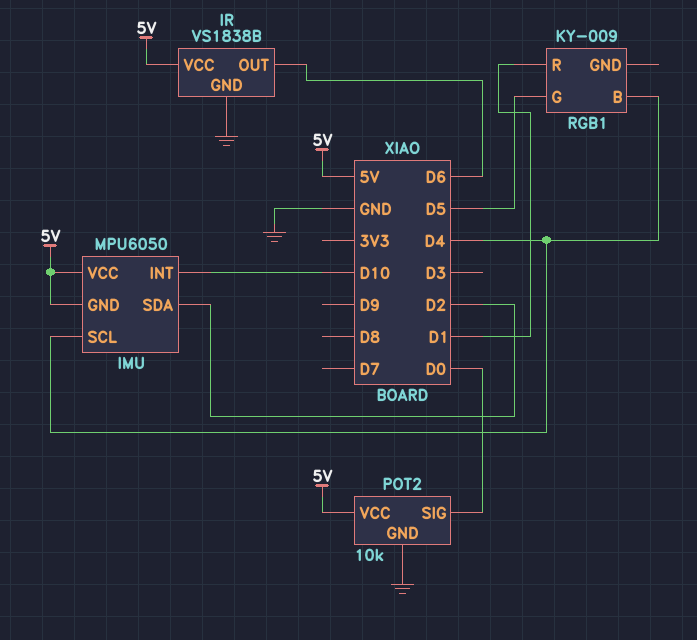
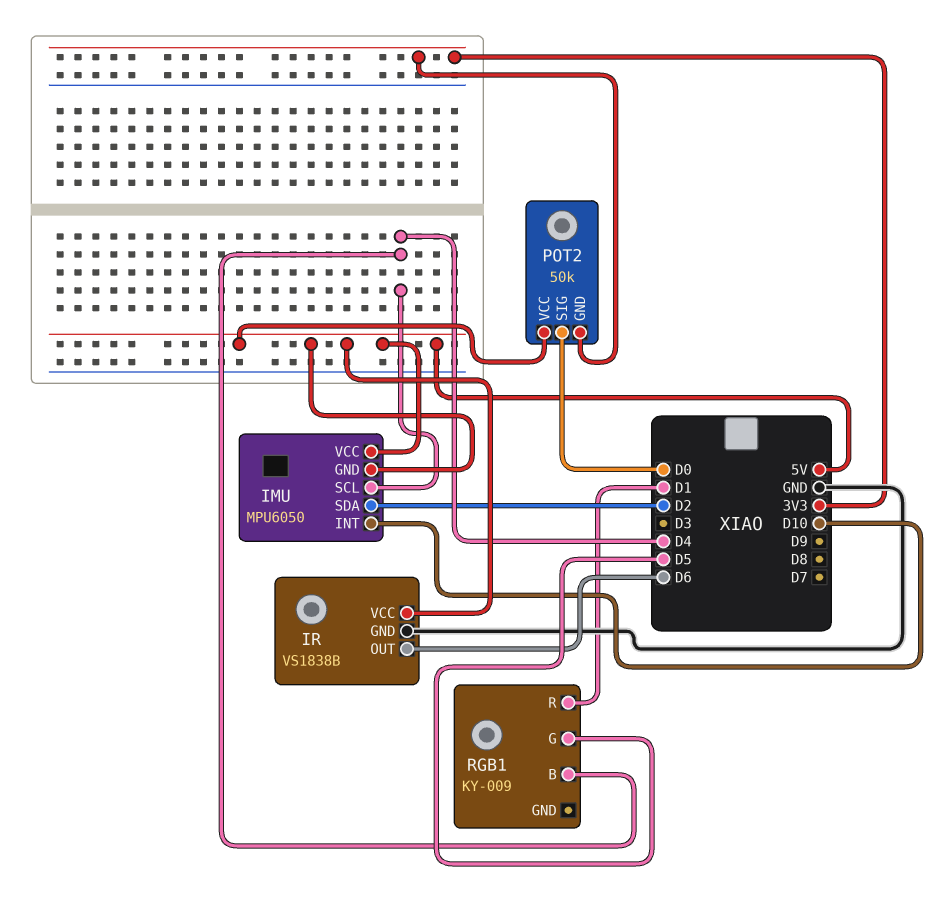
POT2: 10k -> 50k
POT2 pin GND: GND -> 3V3

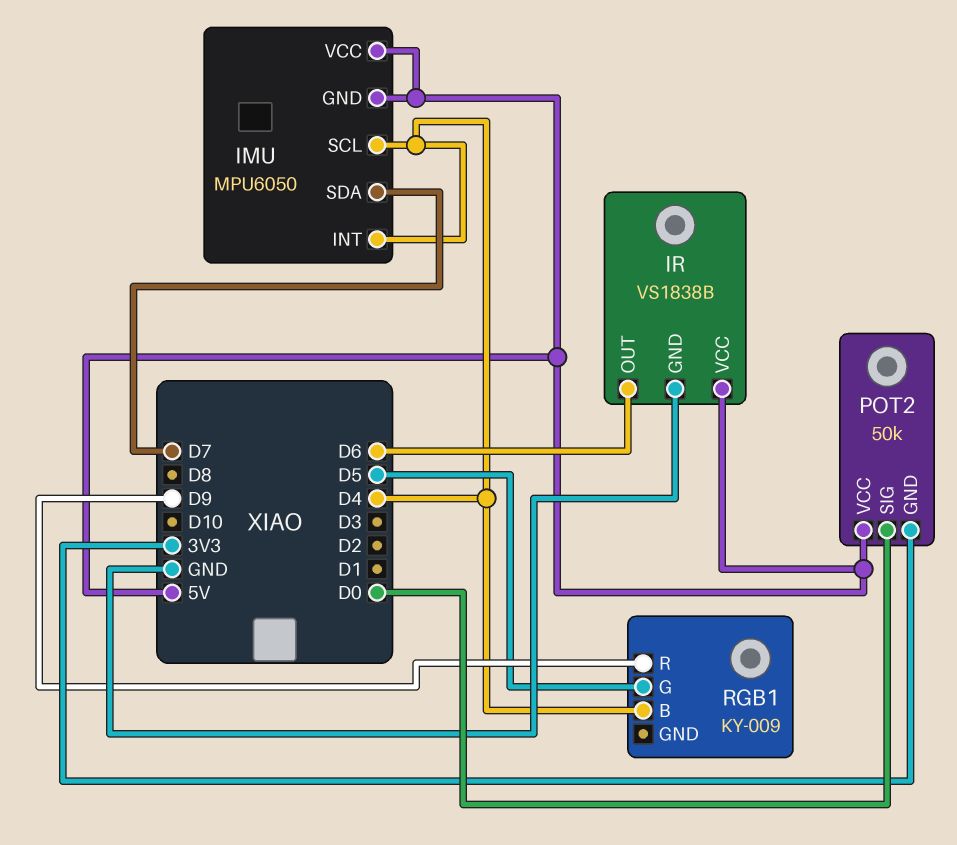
IMU pin INT: D10 -> D4
IMU pin SDA: D2 -> D7
RGB1 pin R: D1 -> D9

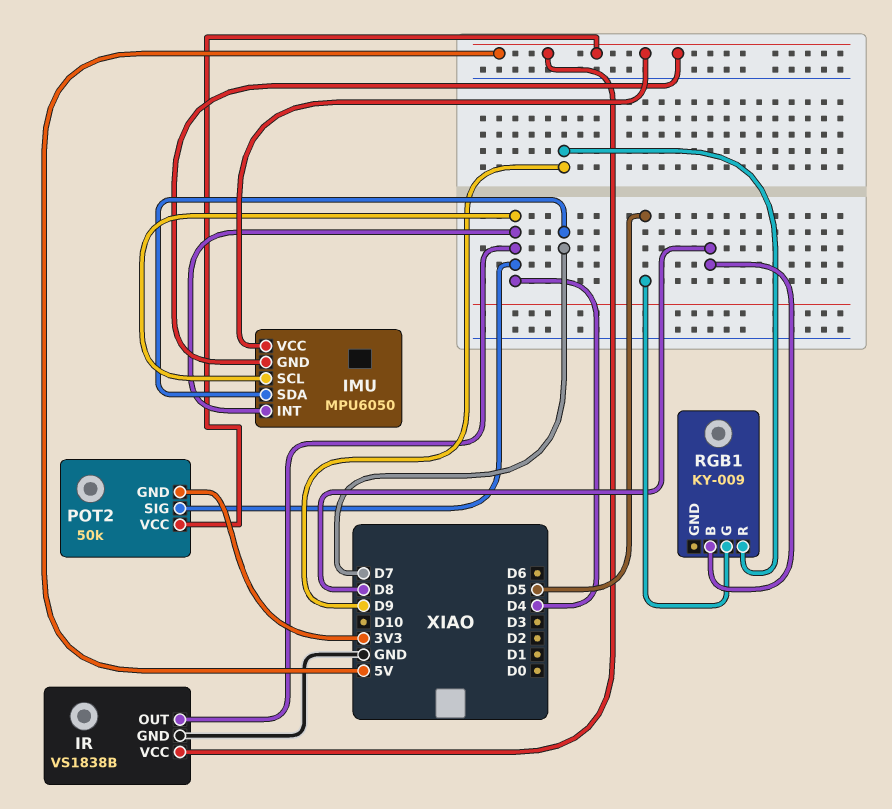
IR pin OUT: D6 -> D4
POT2 pin SIG: D0 -> D4
RGB1 pin B: D4 -> D8

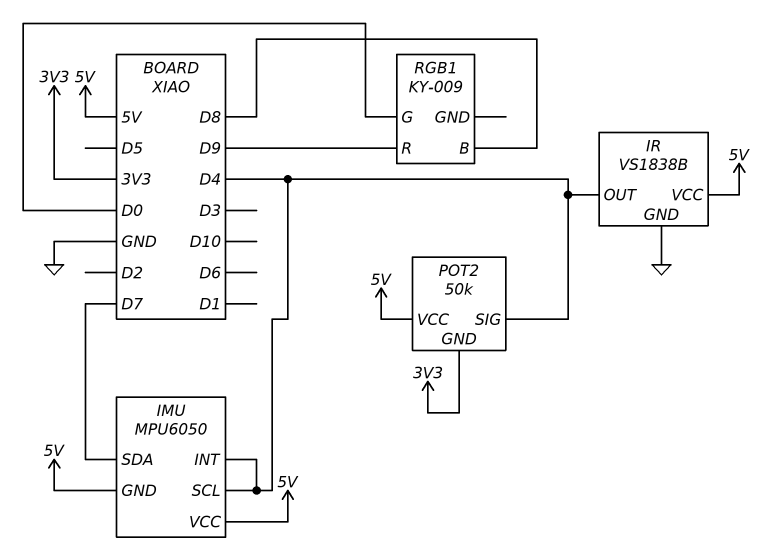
RGB1 pin G: D5 -> D0

